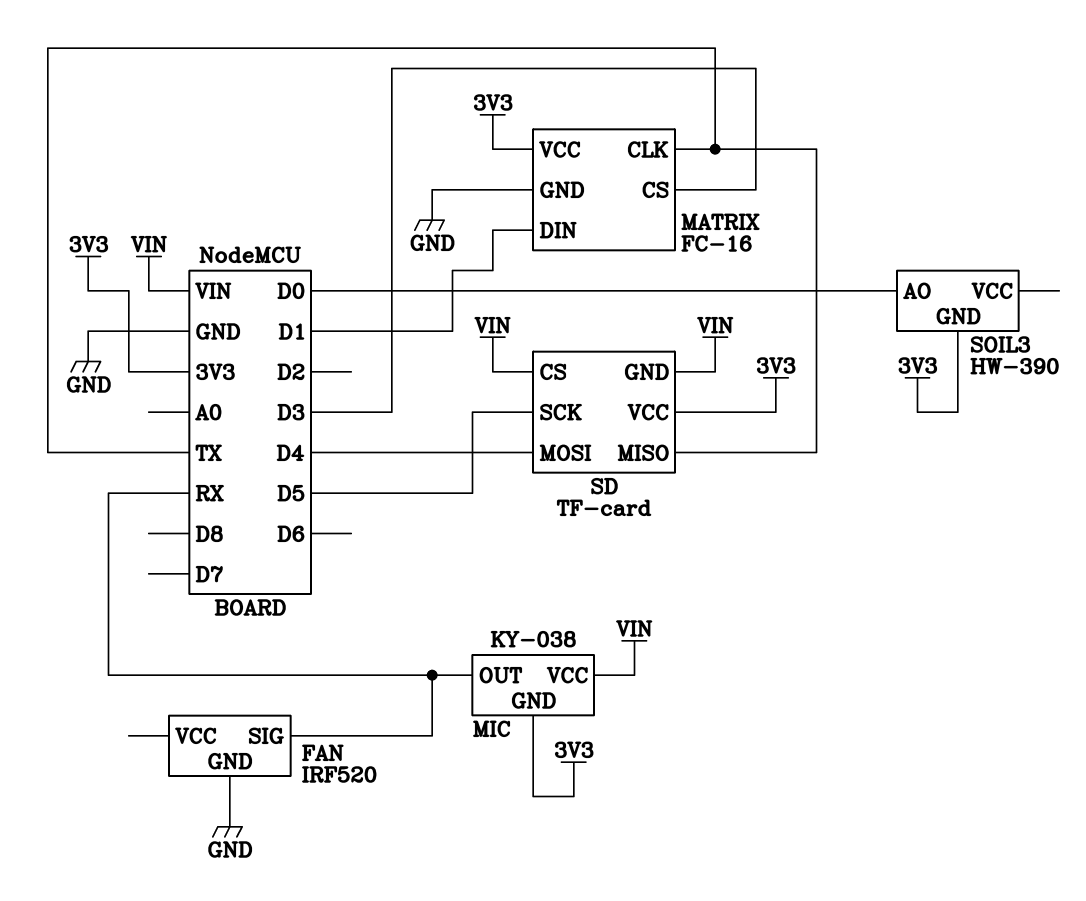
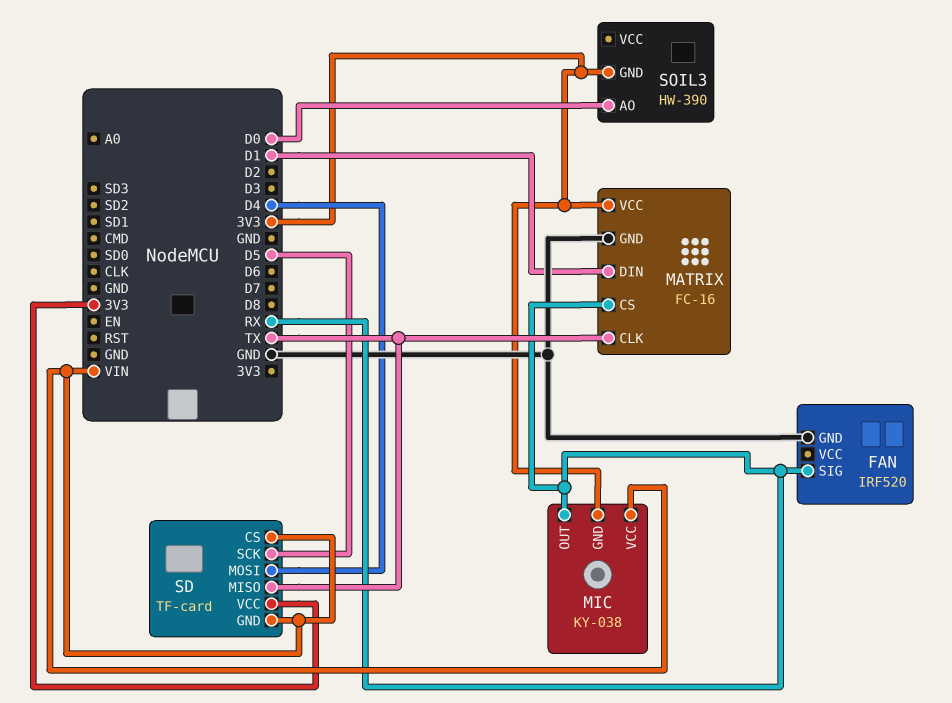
MATRIX pin CS: D3 -> RX

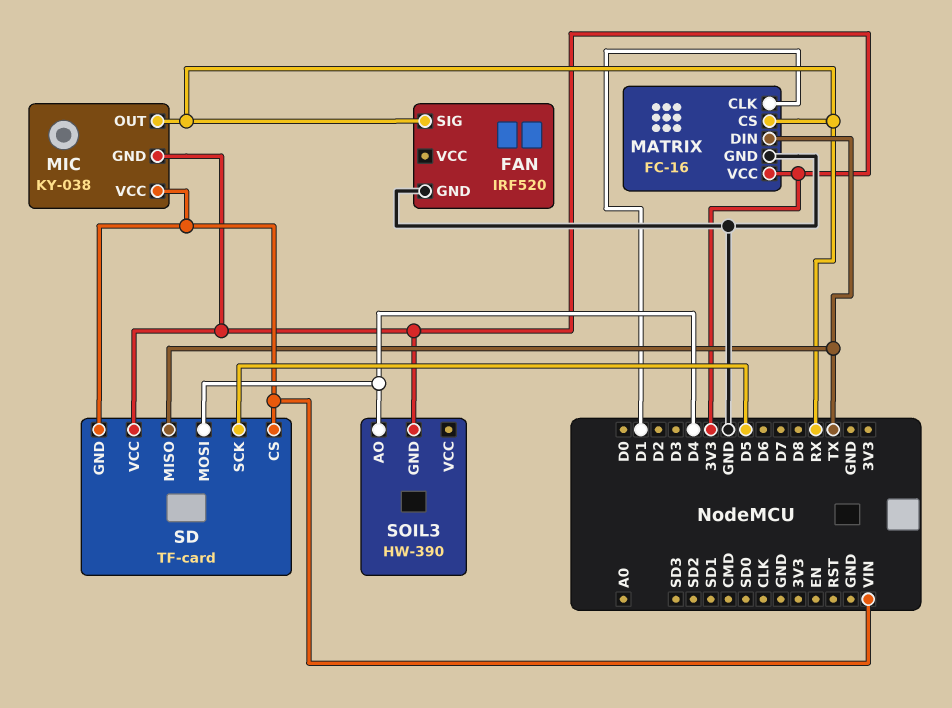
MATRIX pin CLK: TX -> D1
MATRIX pin DIN: D1 -> TX
SOIL3 pin AO: D0 -> D4

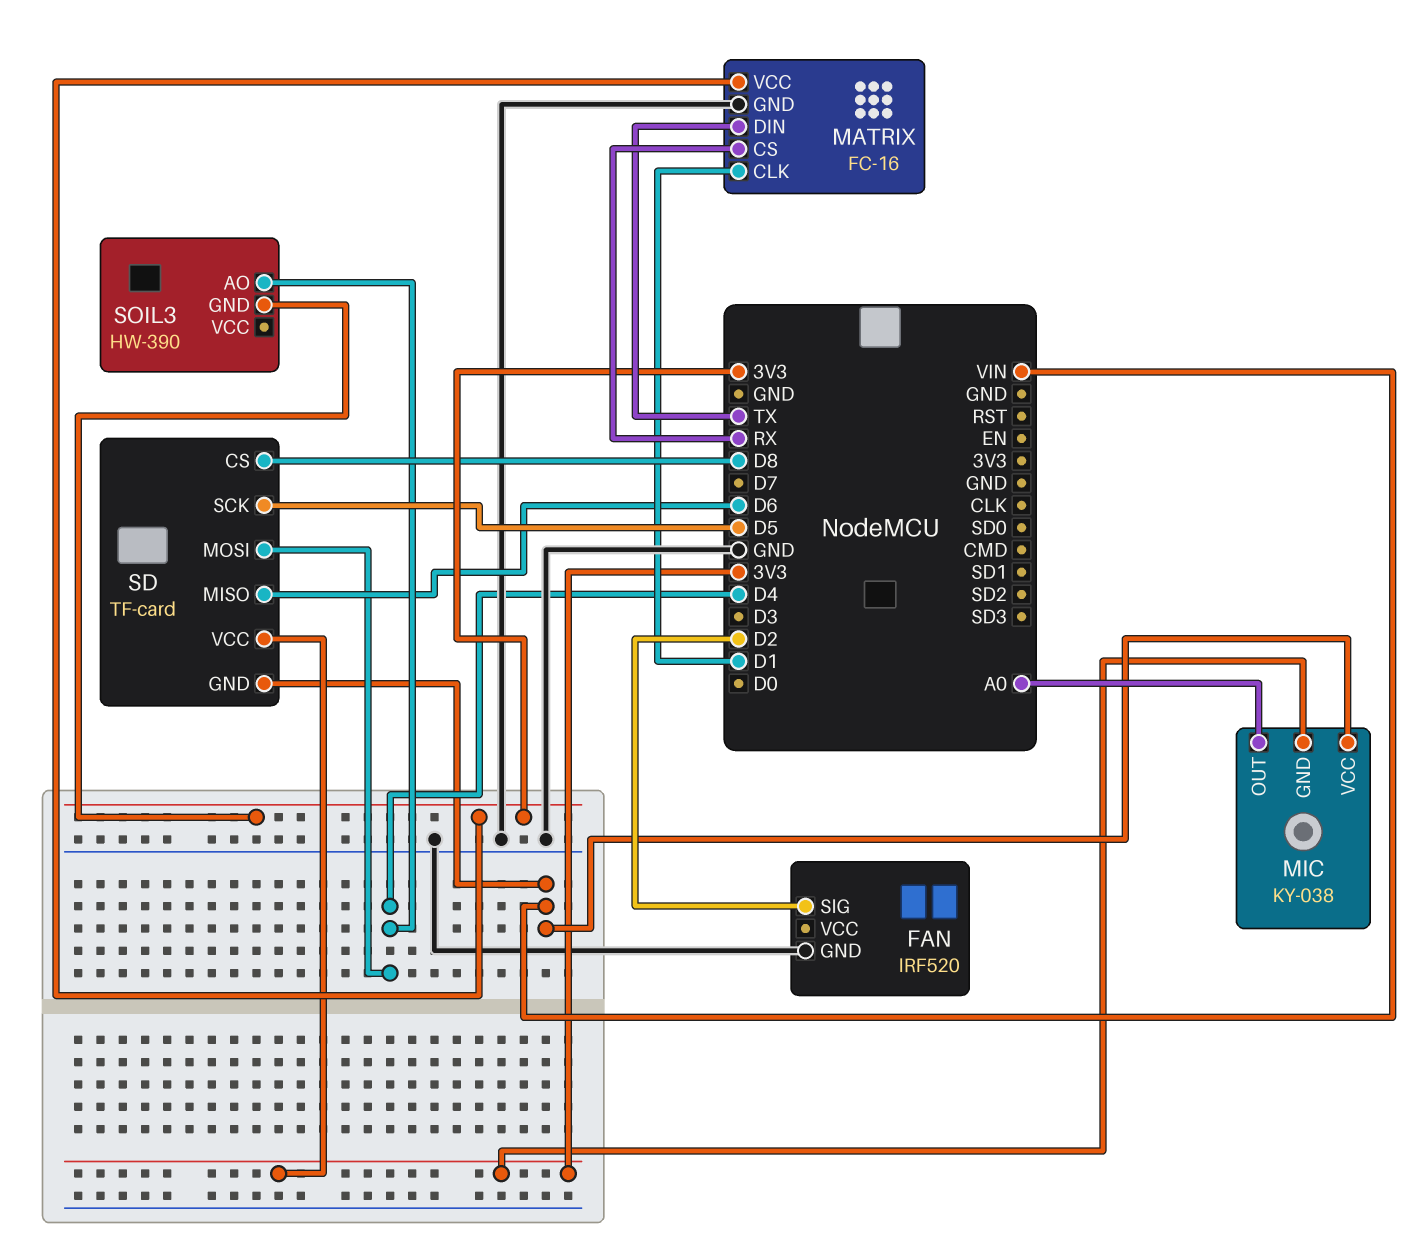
FAN pin SIG: RX -> D2
MIC pin OUT: RX -> A0
SD pin CS: VIN -> D8
SD pin MISO: TX -> D6

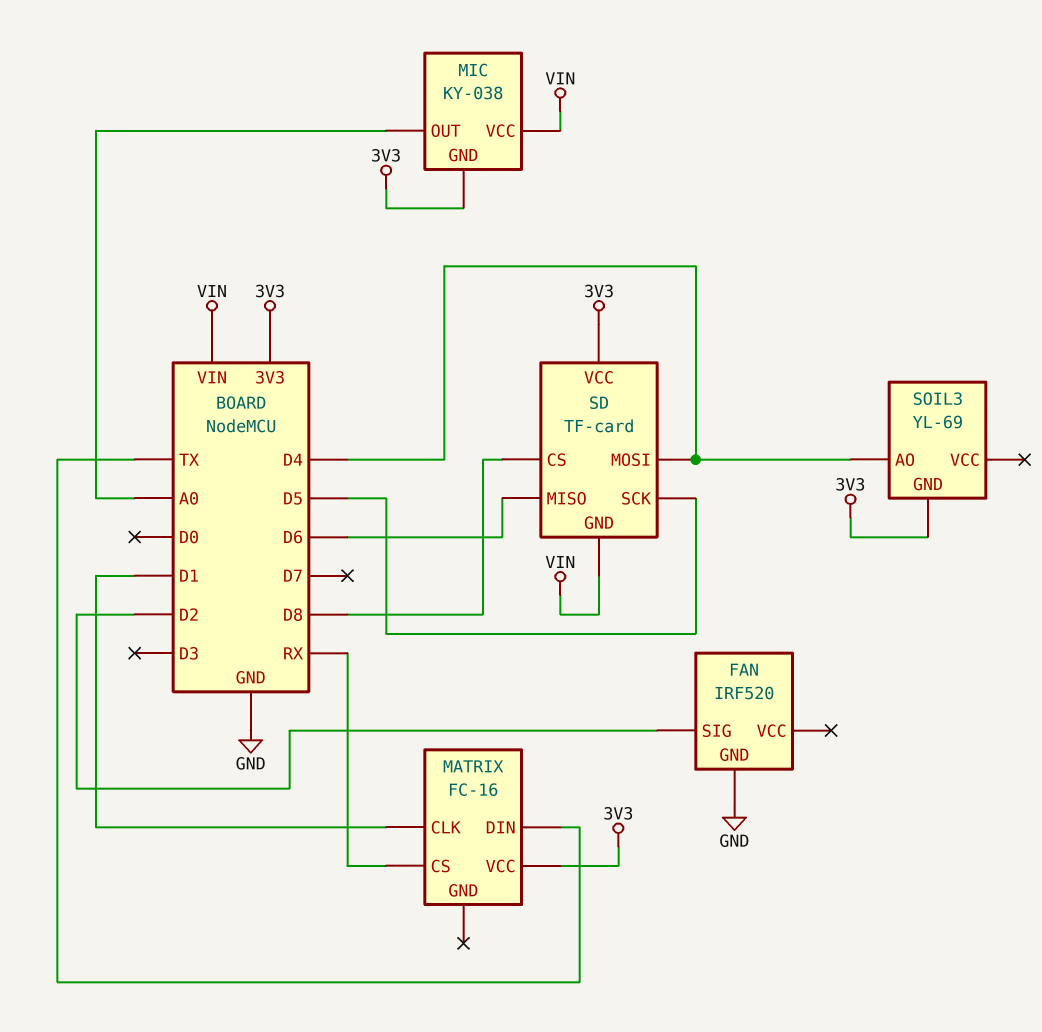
MATRIX pin GND: GND -> none
SOIL3: HW-390 -> YL-69

